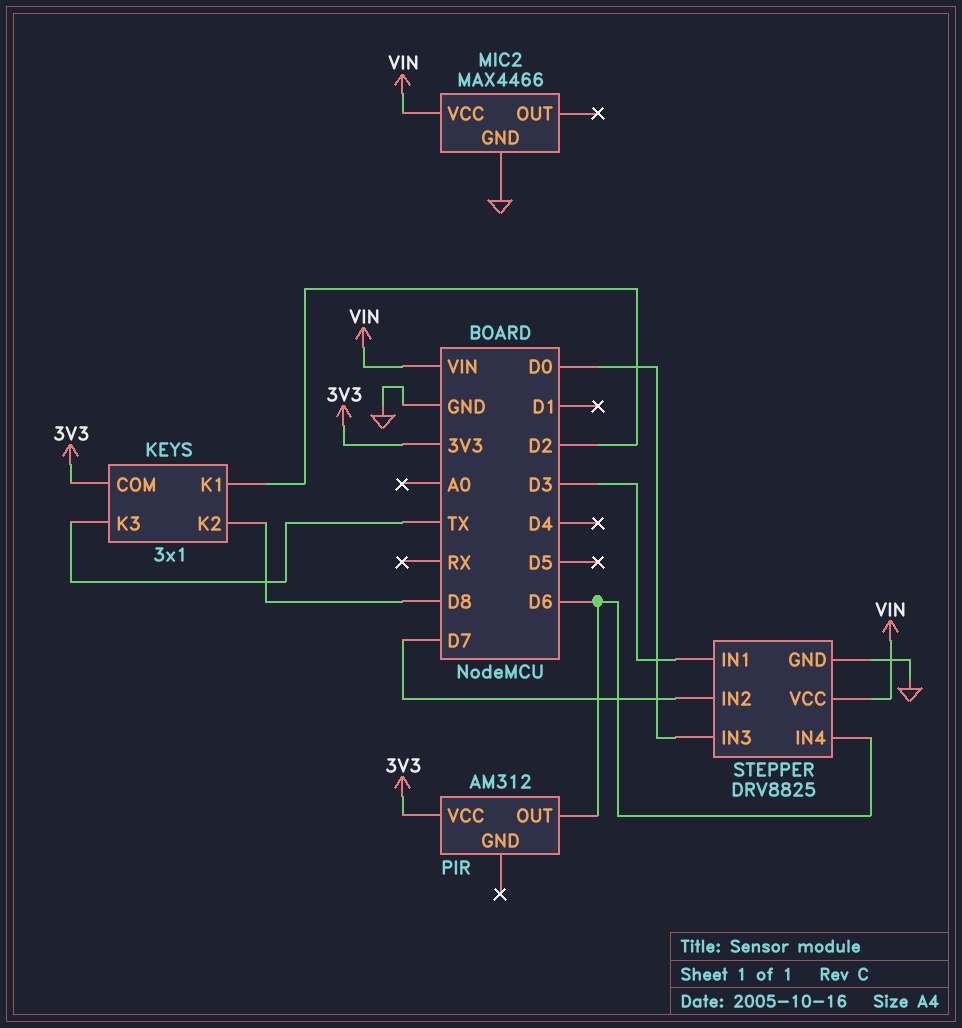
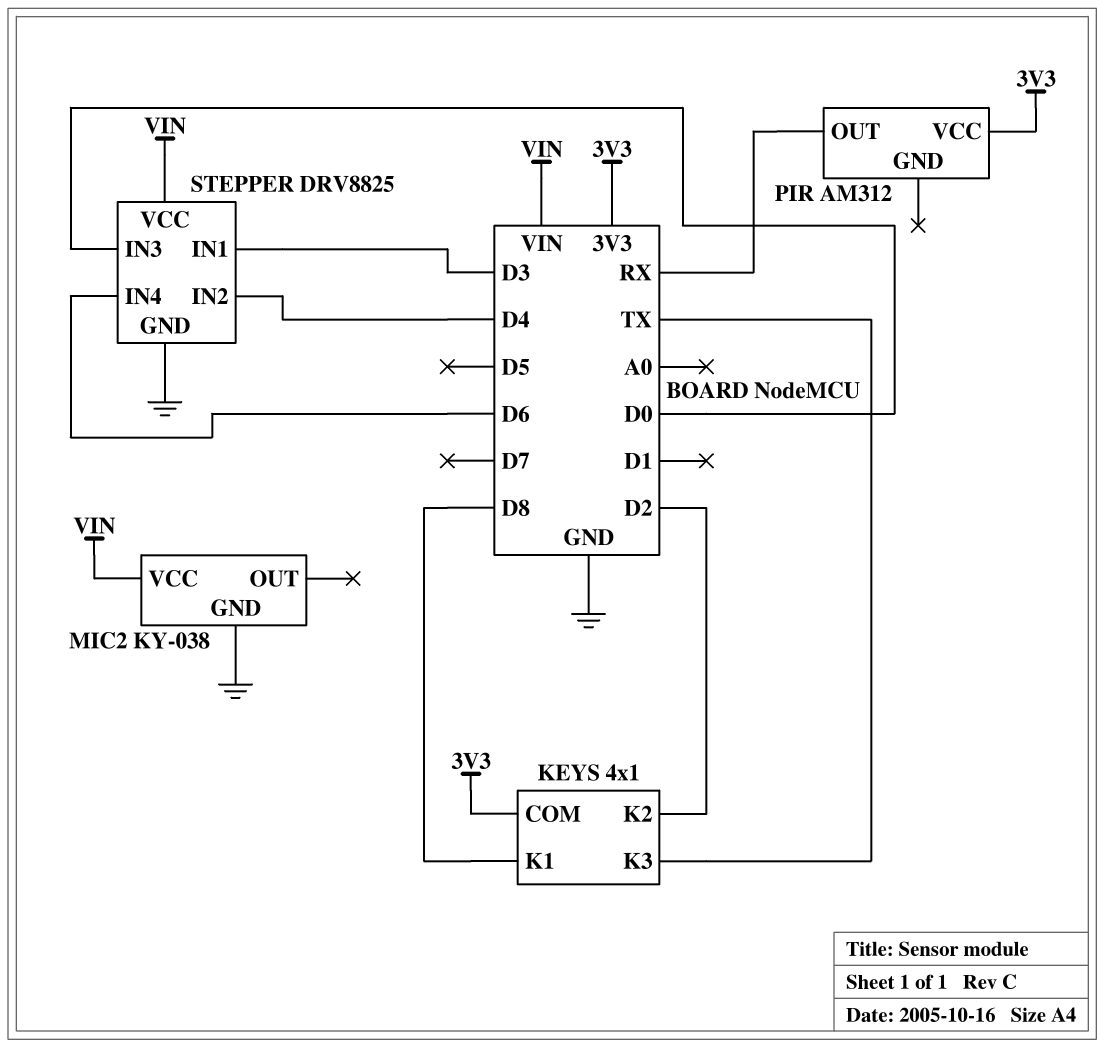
KEYS: 3x1 -> 4x1
KEYS pin K1: D2 -> D8
KEYS pin K2: D8 -> D2
MIC2: MAX4466 -> KY-038
PIR pin OUT: D6 -> RX
STEPPER pin IN2: D7 -> D4

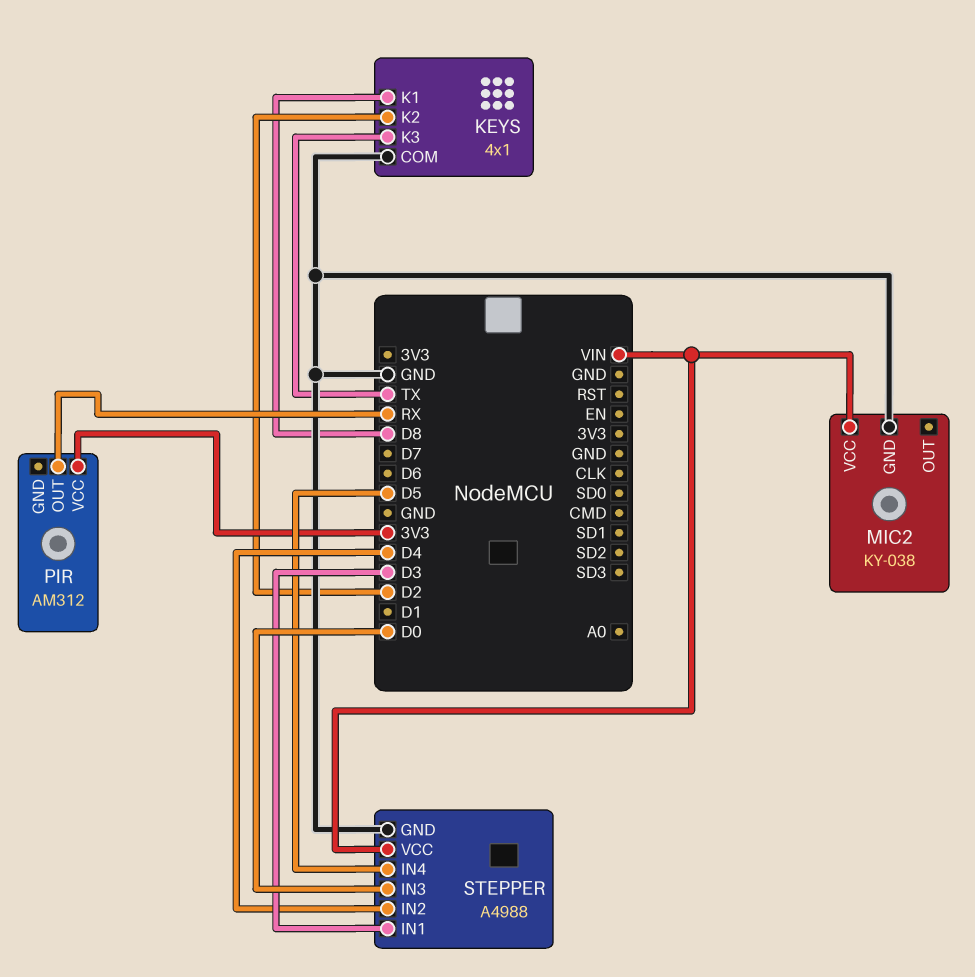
KEYS pin COM: 3V3 -> GND
STEPPER: DRV8825 -> A4988
STEPPER pin IN4: D6 -> D5

